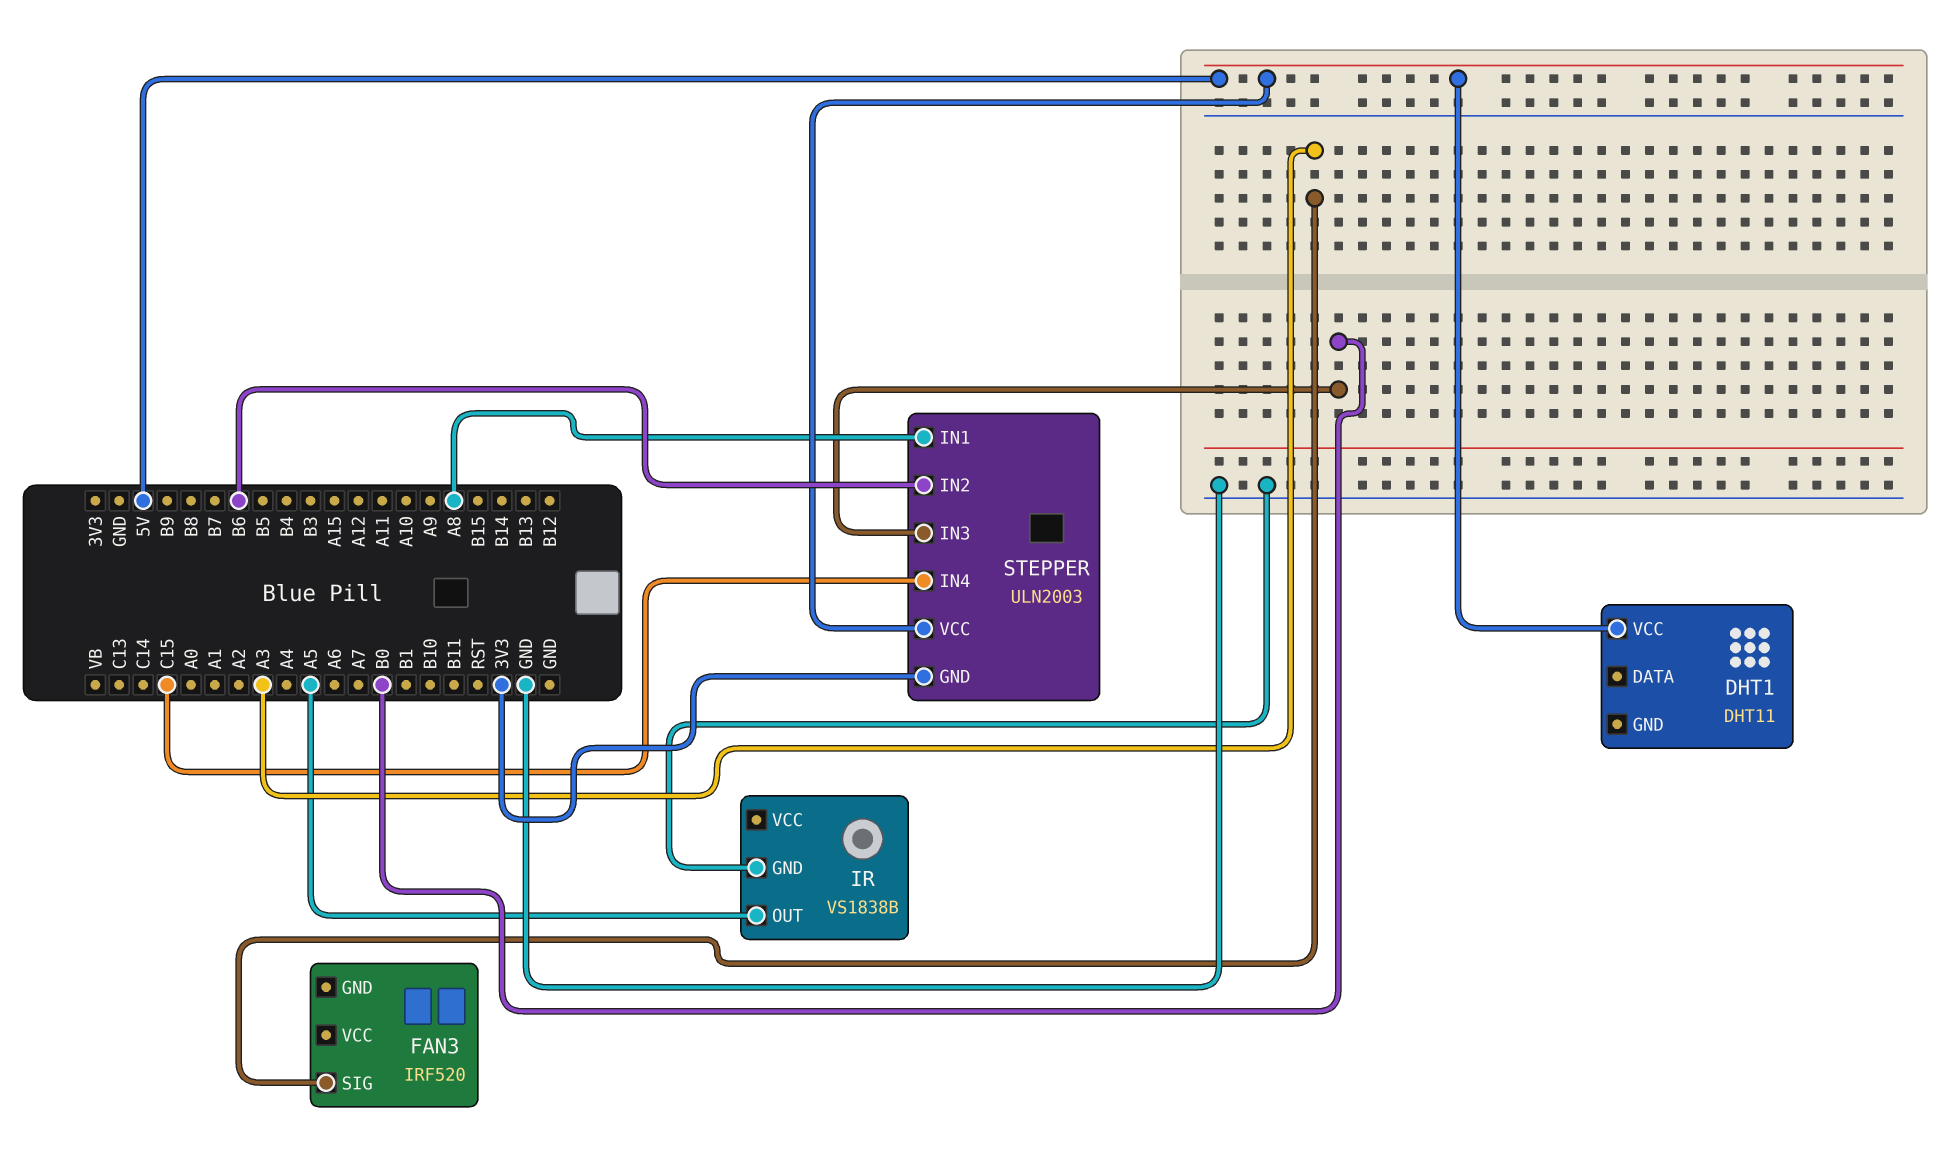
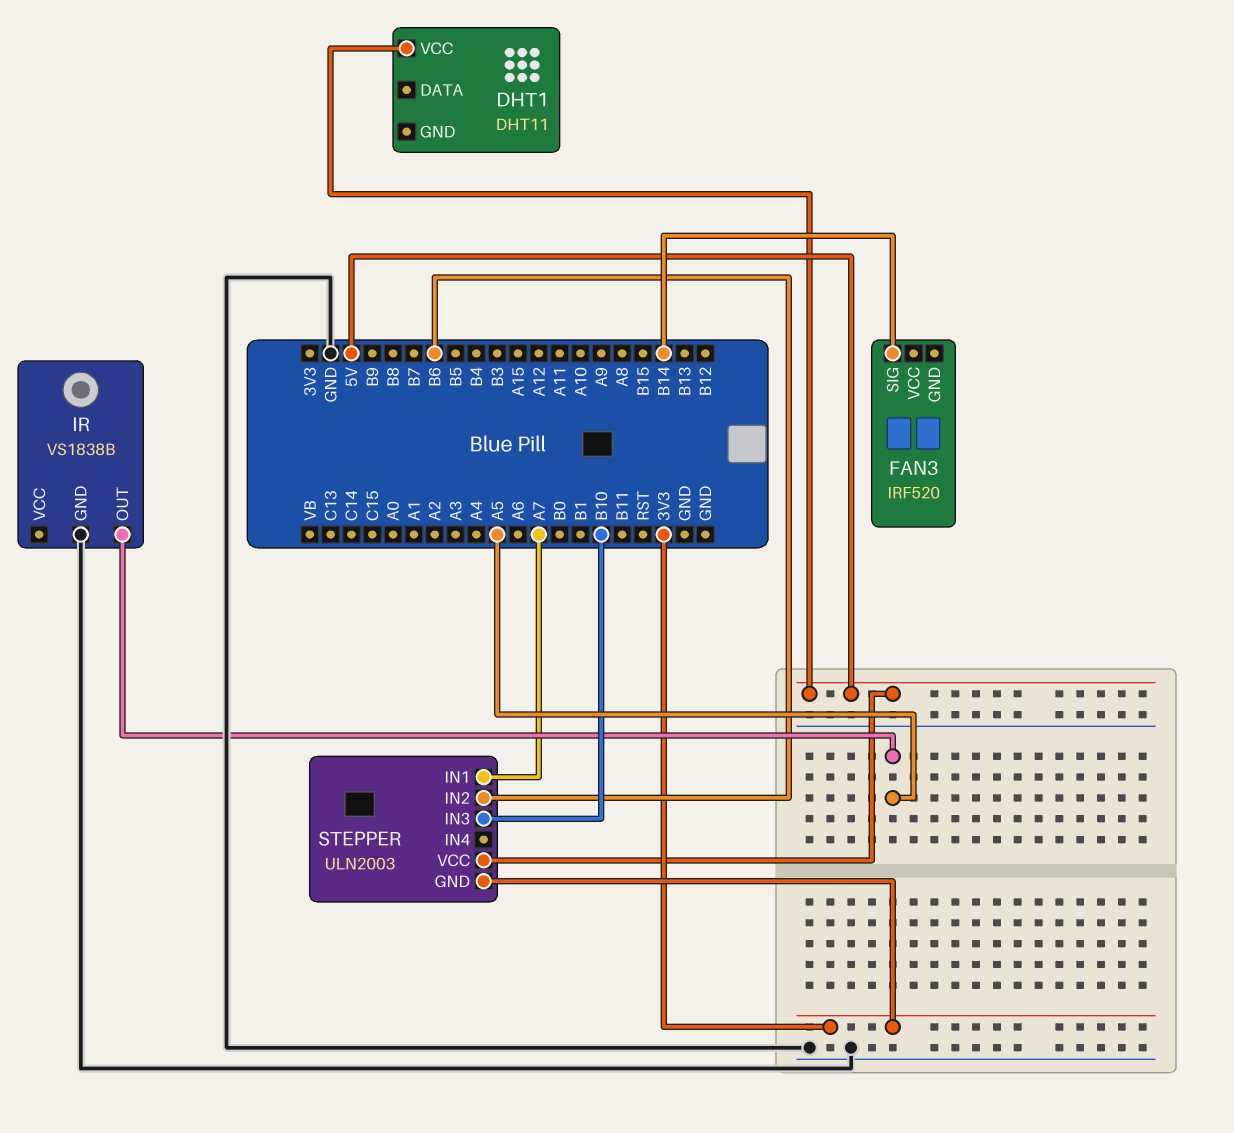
FAN3 pin SIG: A3 -> B14
STEPPER pin IN1: A8 -> A7
STEPPER pin IN3: B0 -> B10
STEPPER pin IN4: C15 -> none

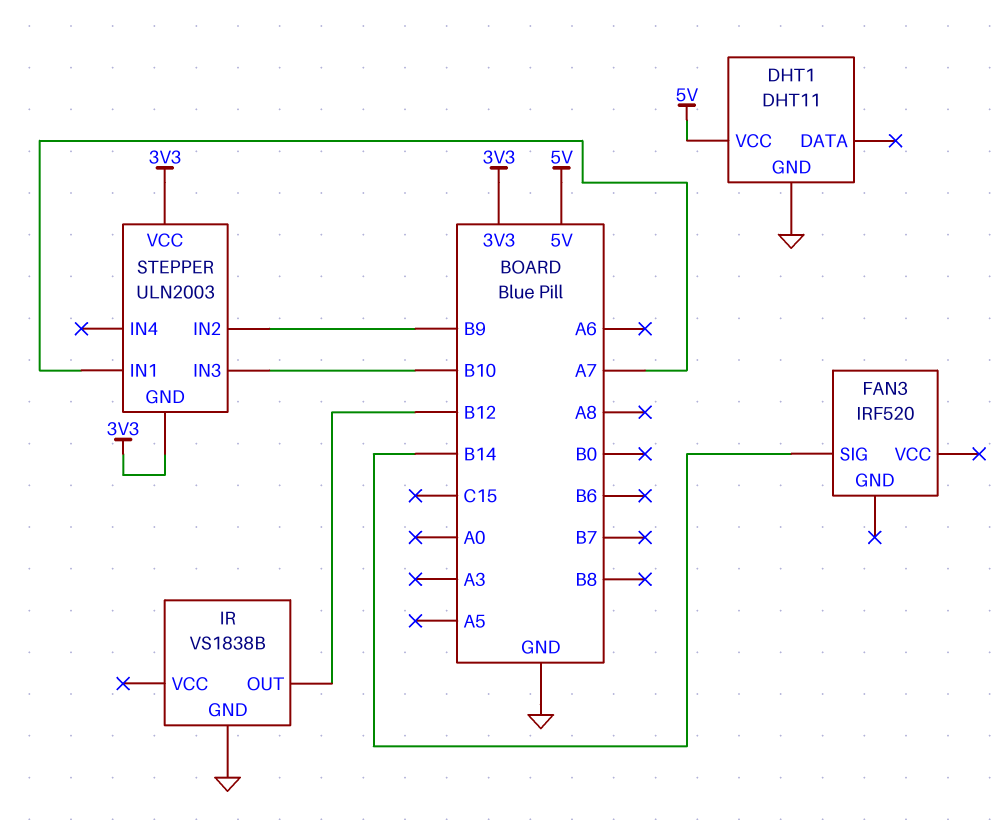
DHT1 pin GND: none -> GND
IR pin OUT: A5 -> B12
STEPPER pin IN2: B6 -> B9
STEPPER pin VCC: 5V -> 3V3

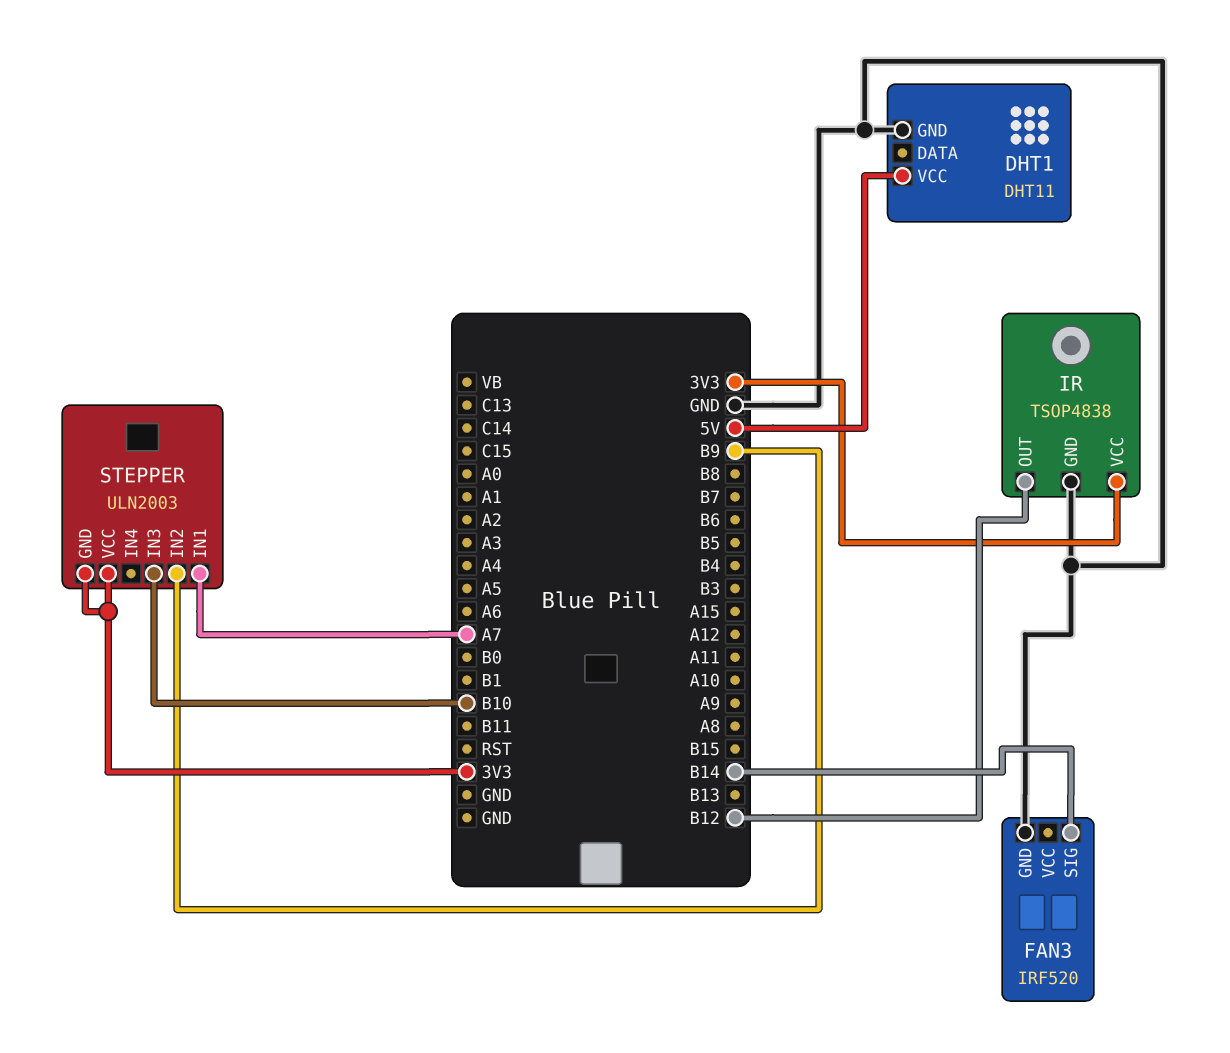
FAN3 pin GND: none -> GND
IR: VS1838B -> TSOP4838
IR pin VCC: none -> 3V3

